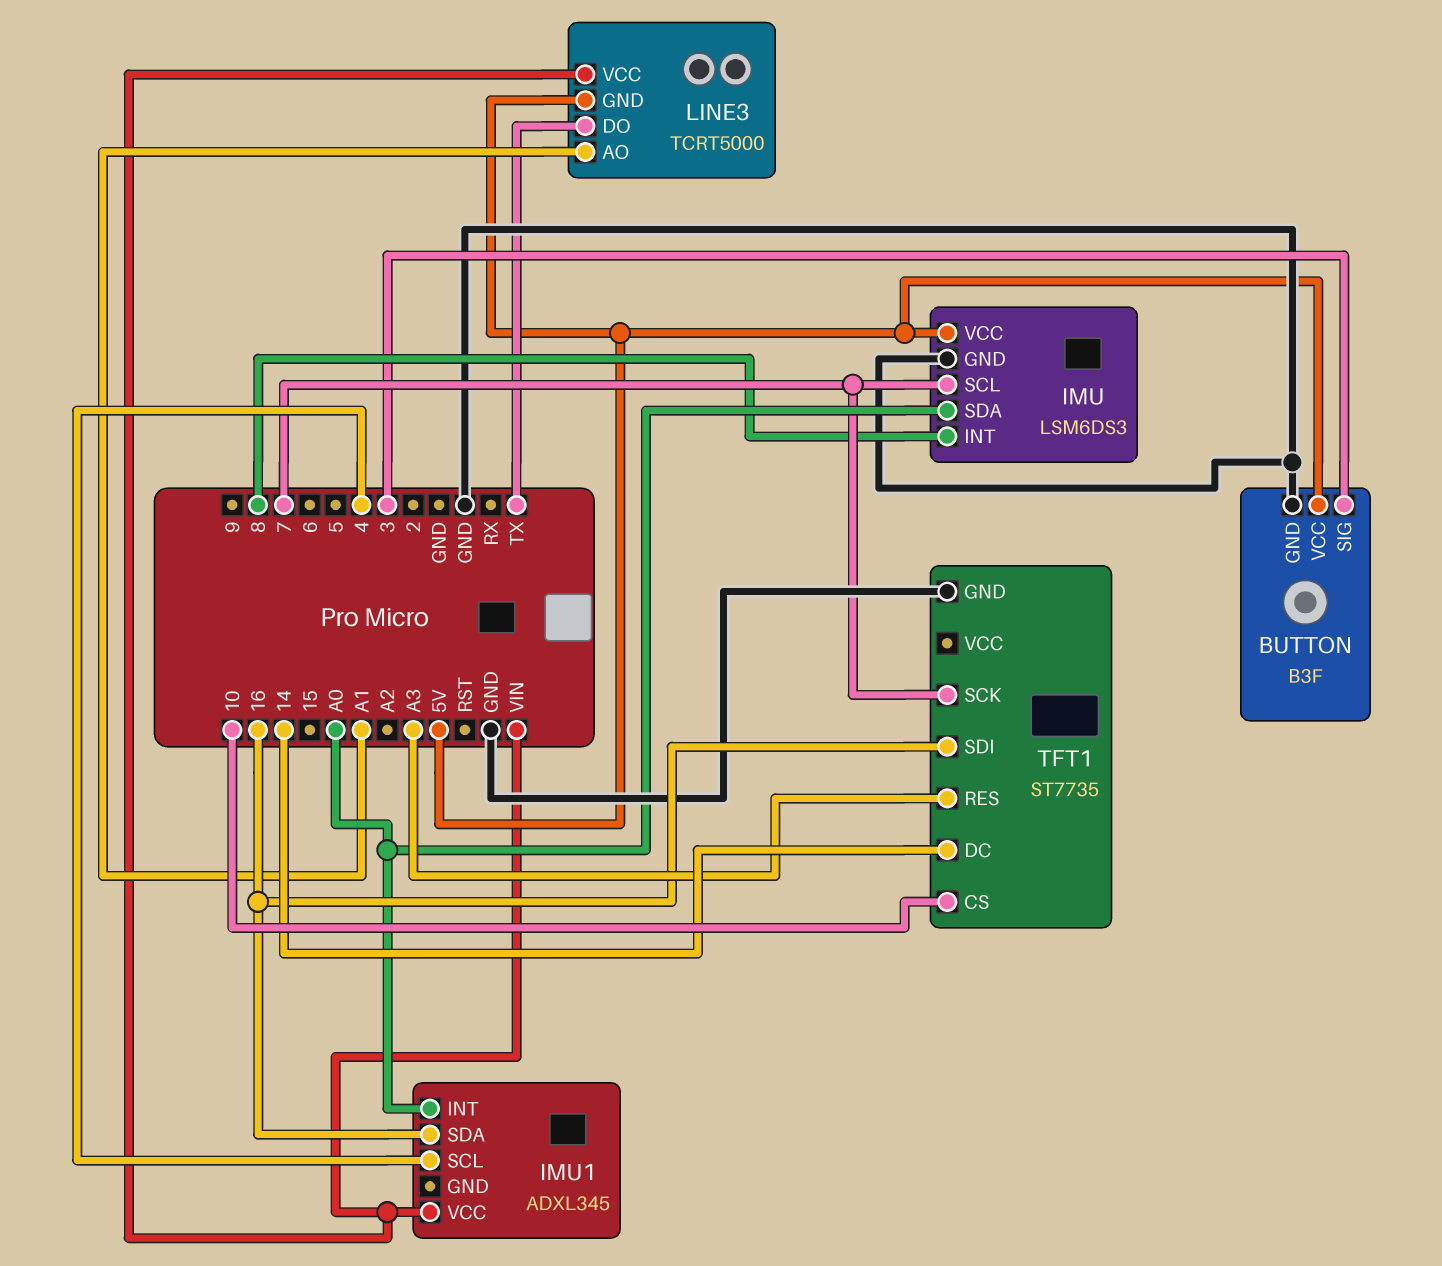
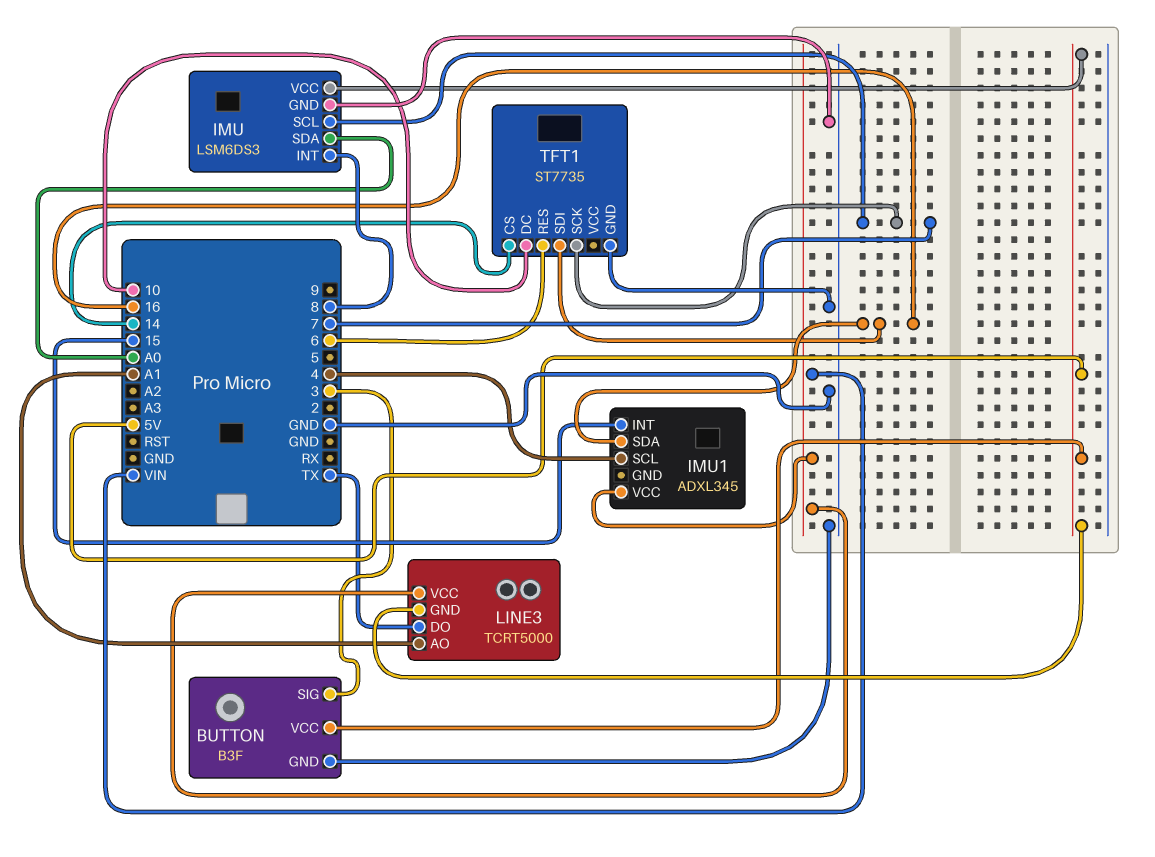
IMU1 pin INT: A0 -> 15
TFT1 pin CS: 10 -> 14
TFT1 pin DC: 14 -> 10
TFT1 pin RES: A3 -> 6

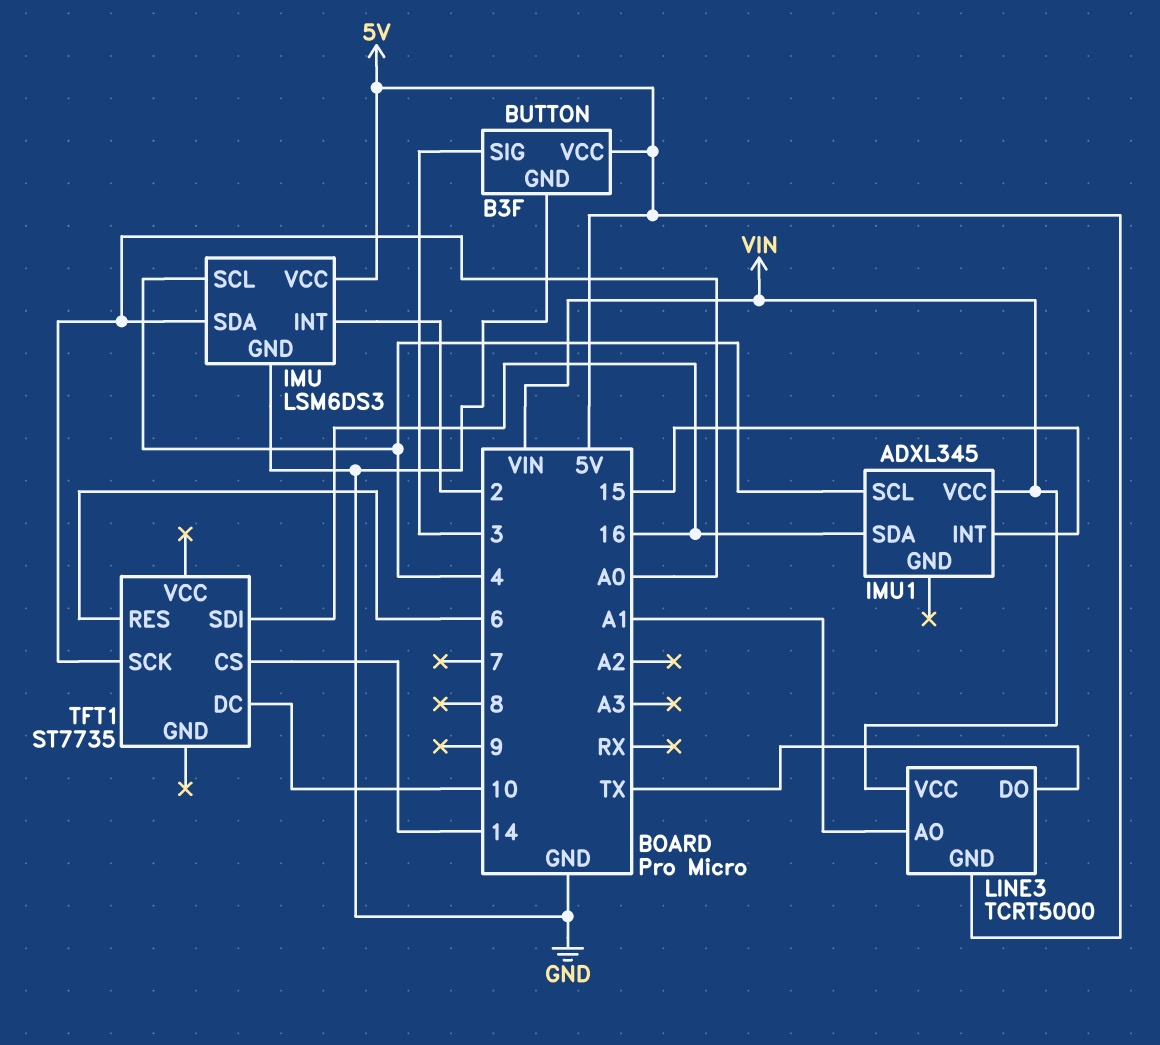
IMU pin INT: 8 -> 2
IMU pin SCL: 7 -> 4
TFT1 pin GND: GND -> none
TFT1 pin SCK: 7 -> A0

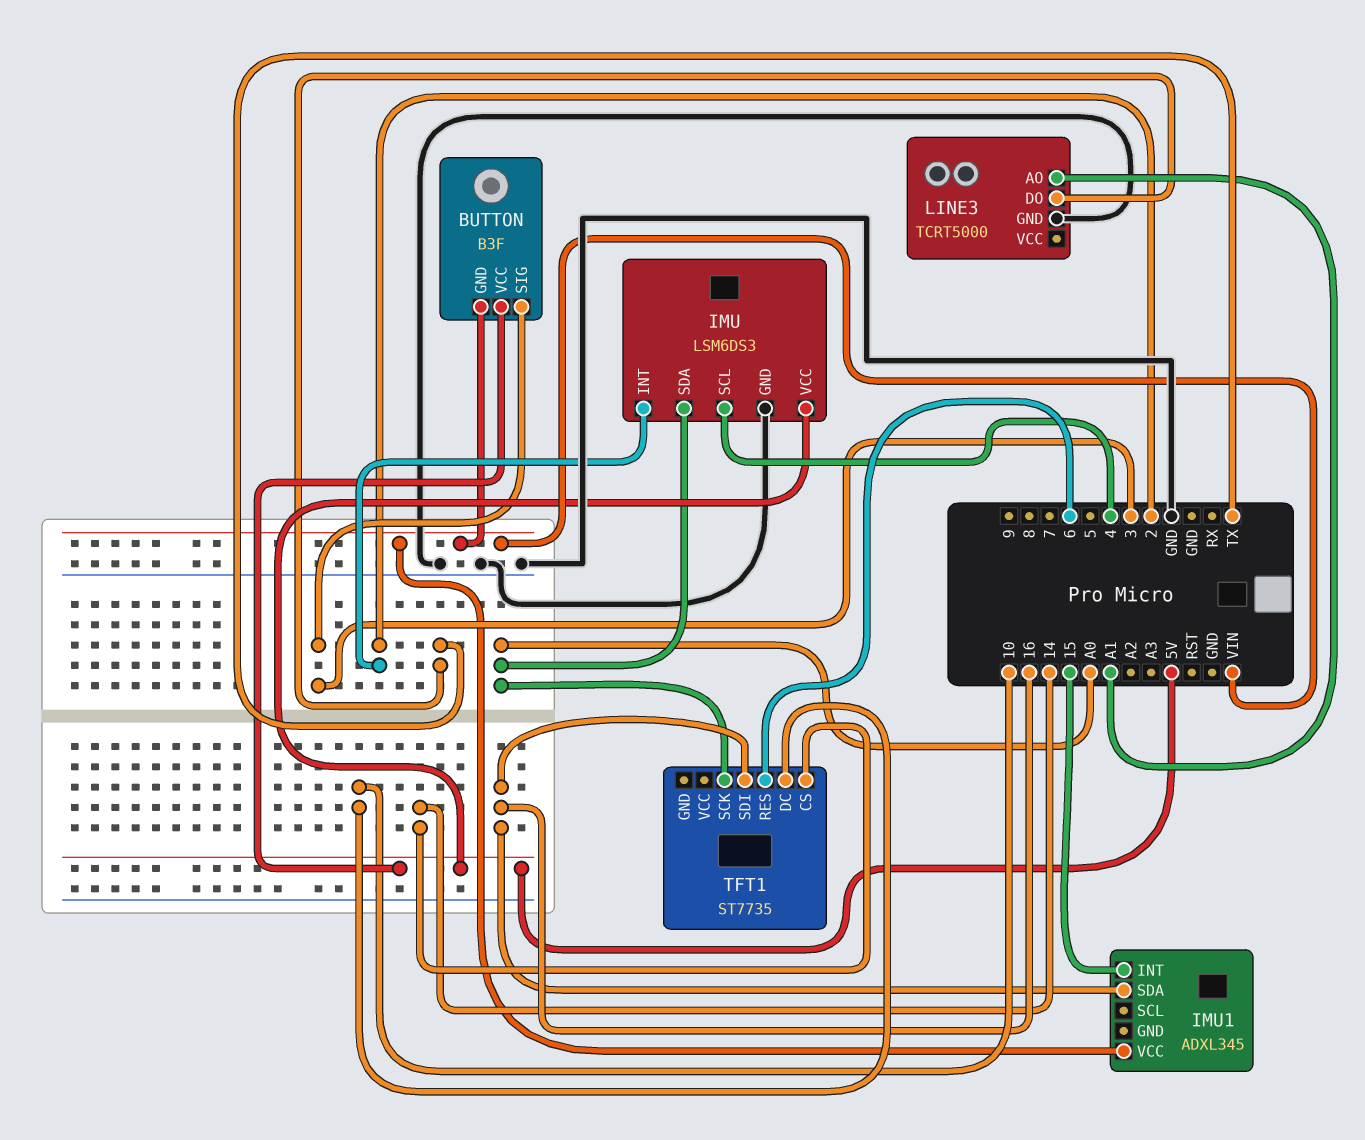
BUTTON pin GND: GND -> VIN
IMU1 pin SCL: 4 -> none
LINE3 pin GND: 5V -> GND
LINE3 pin VCC: VIN -> none

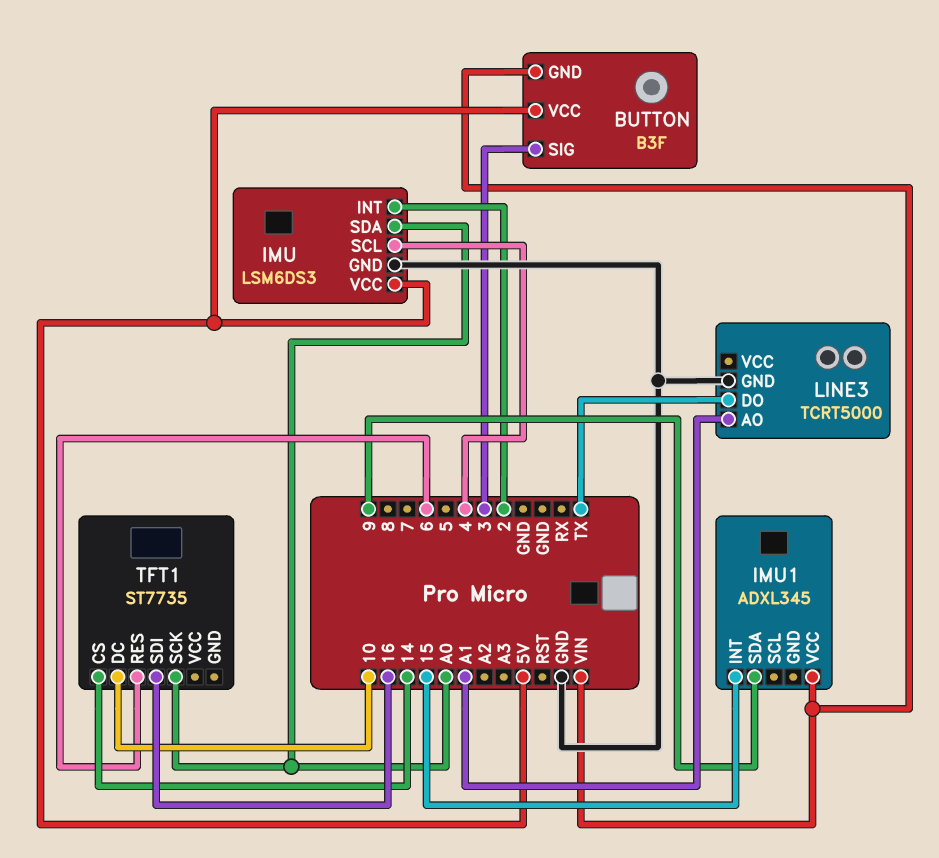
IMU1 pin SDA: 16 -> 9

